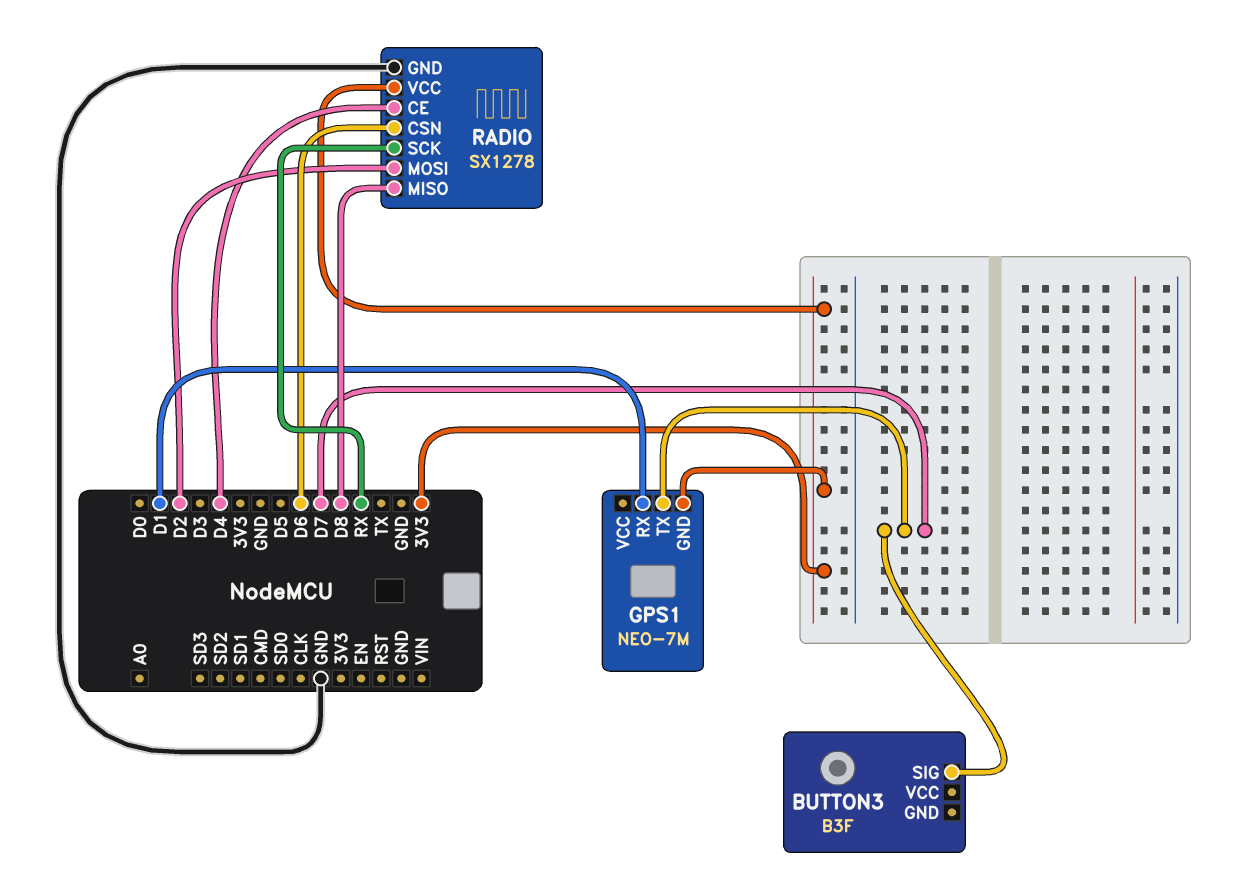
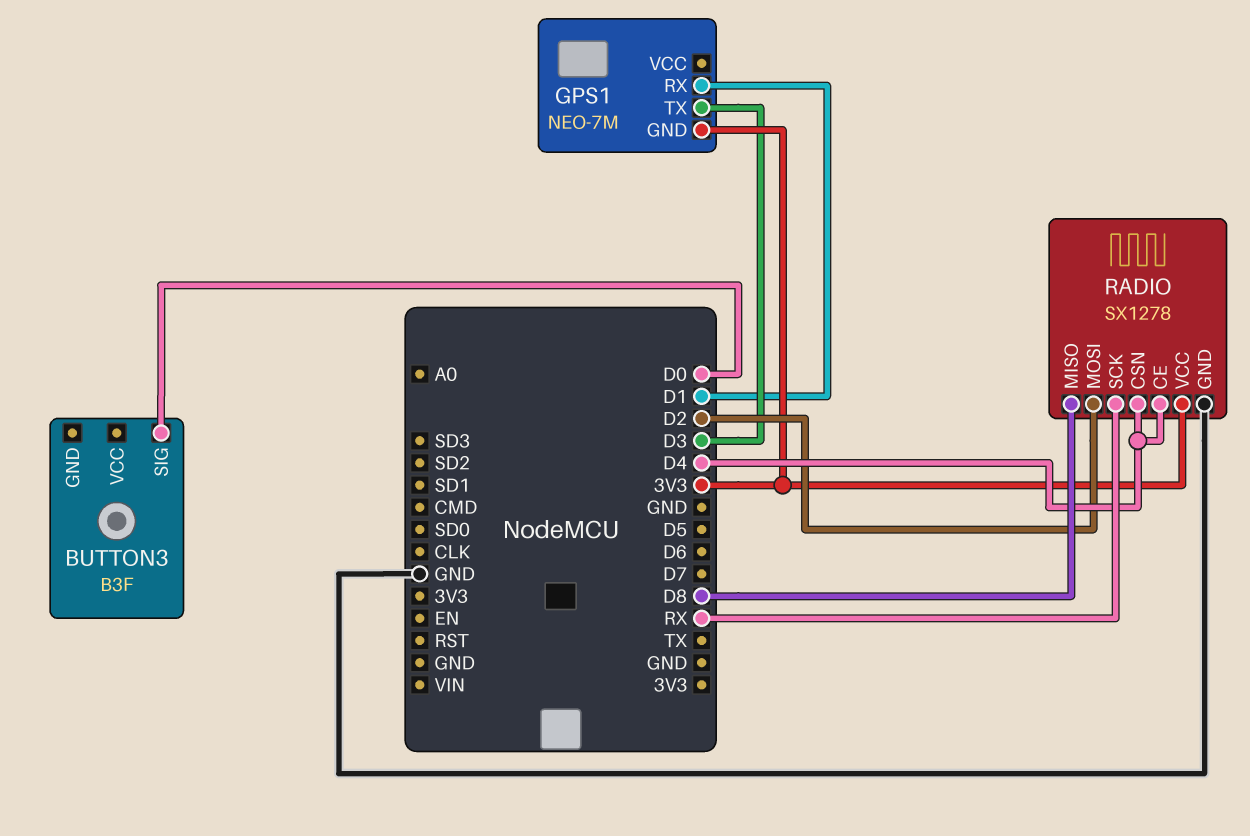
BUTTON3 pin SIG: D7 -> D0
GPS1 pin TX: D7 -> D3
RADIO pin CSN: D6 -> D4

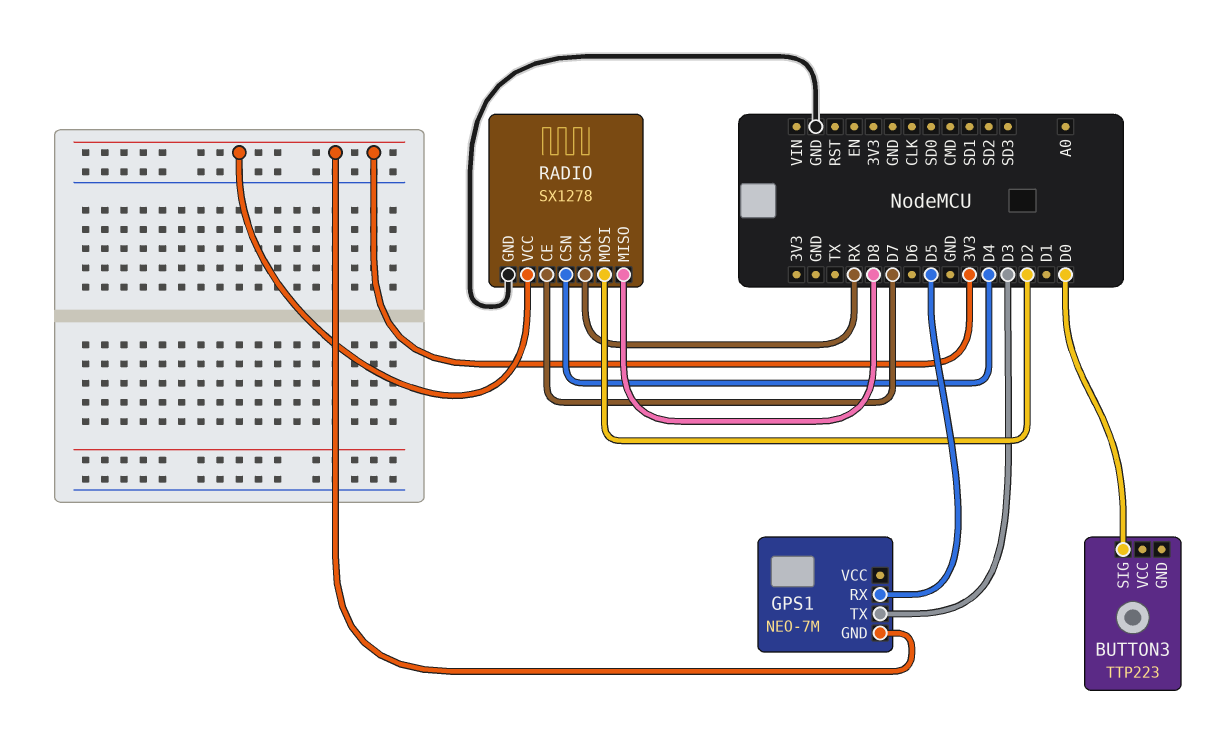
BUTTON3: B3F -> TTP223
GPS1 pin RX: D1 -> D5
RADIO pin CE: D4 -> D7

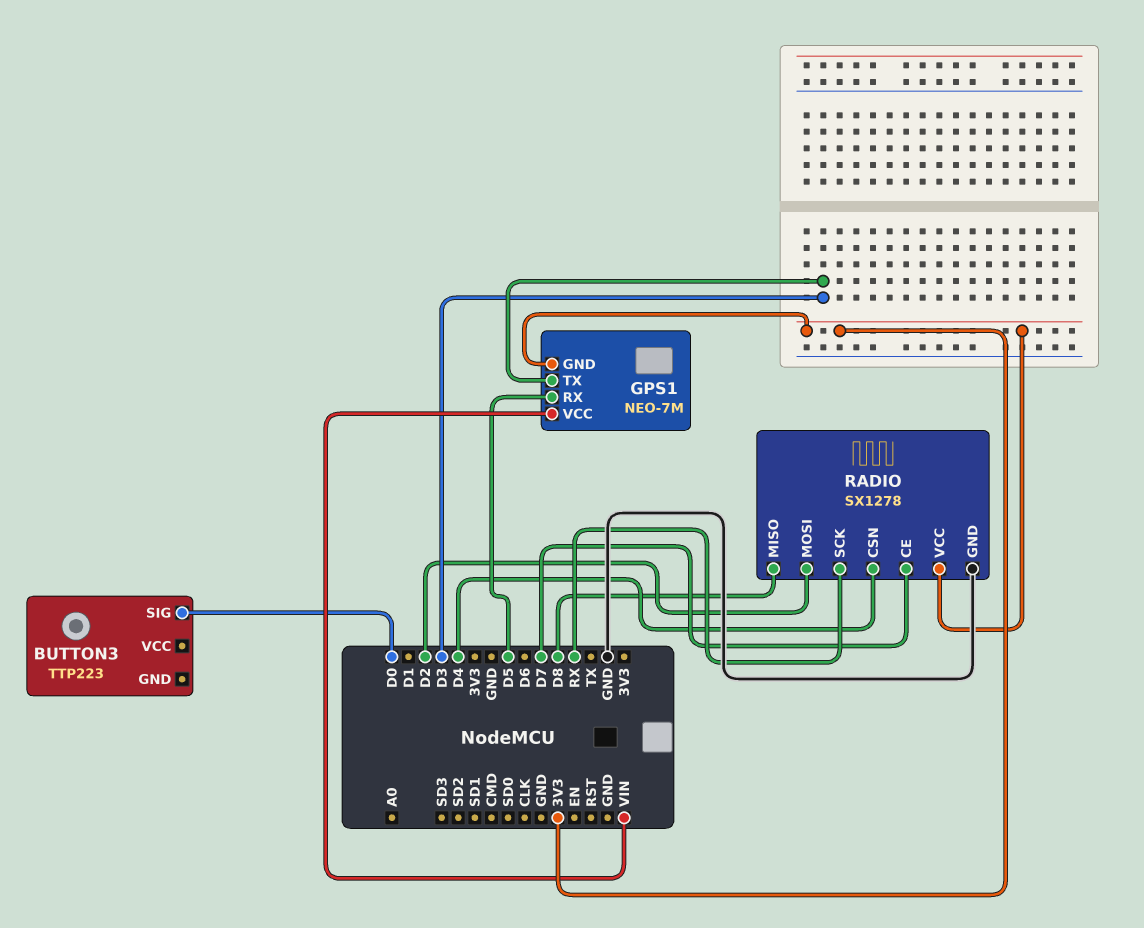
GPS1 pin VCC: none -> VIN

